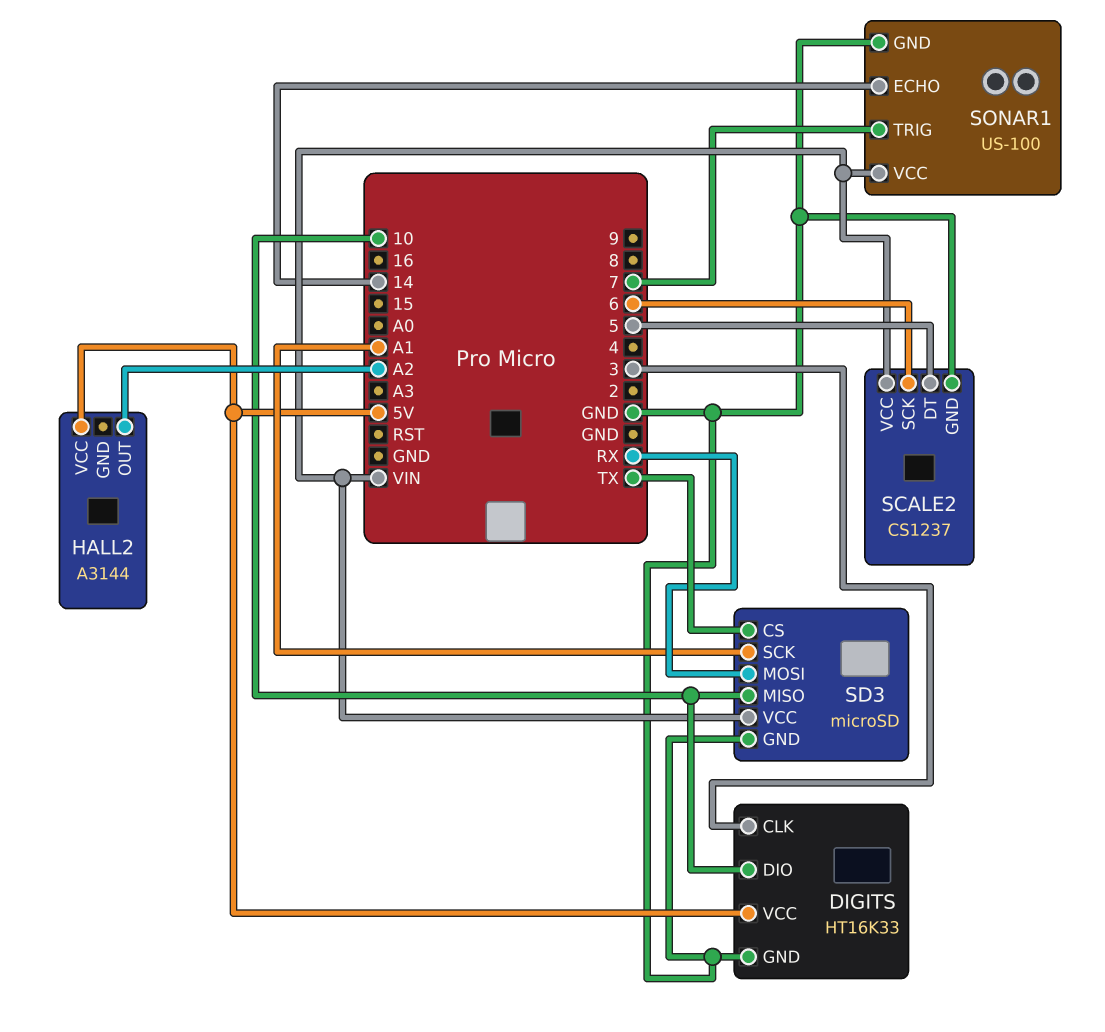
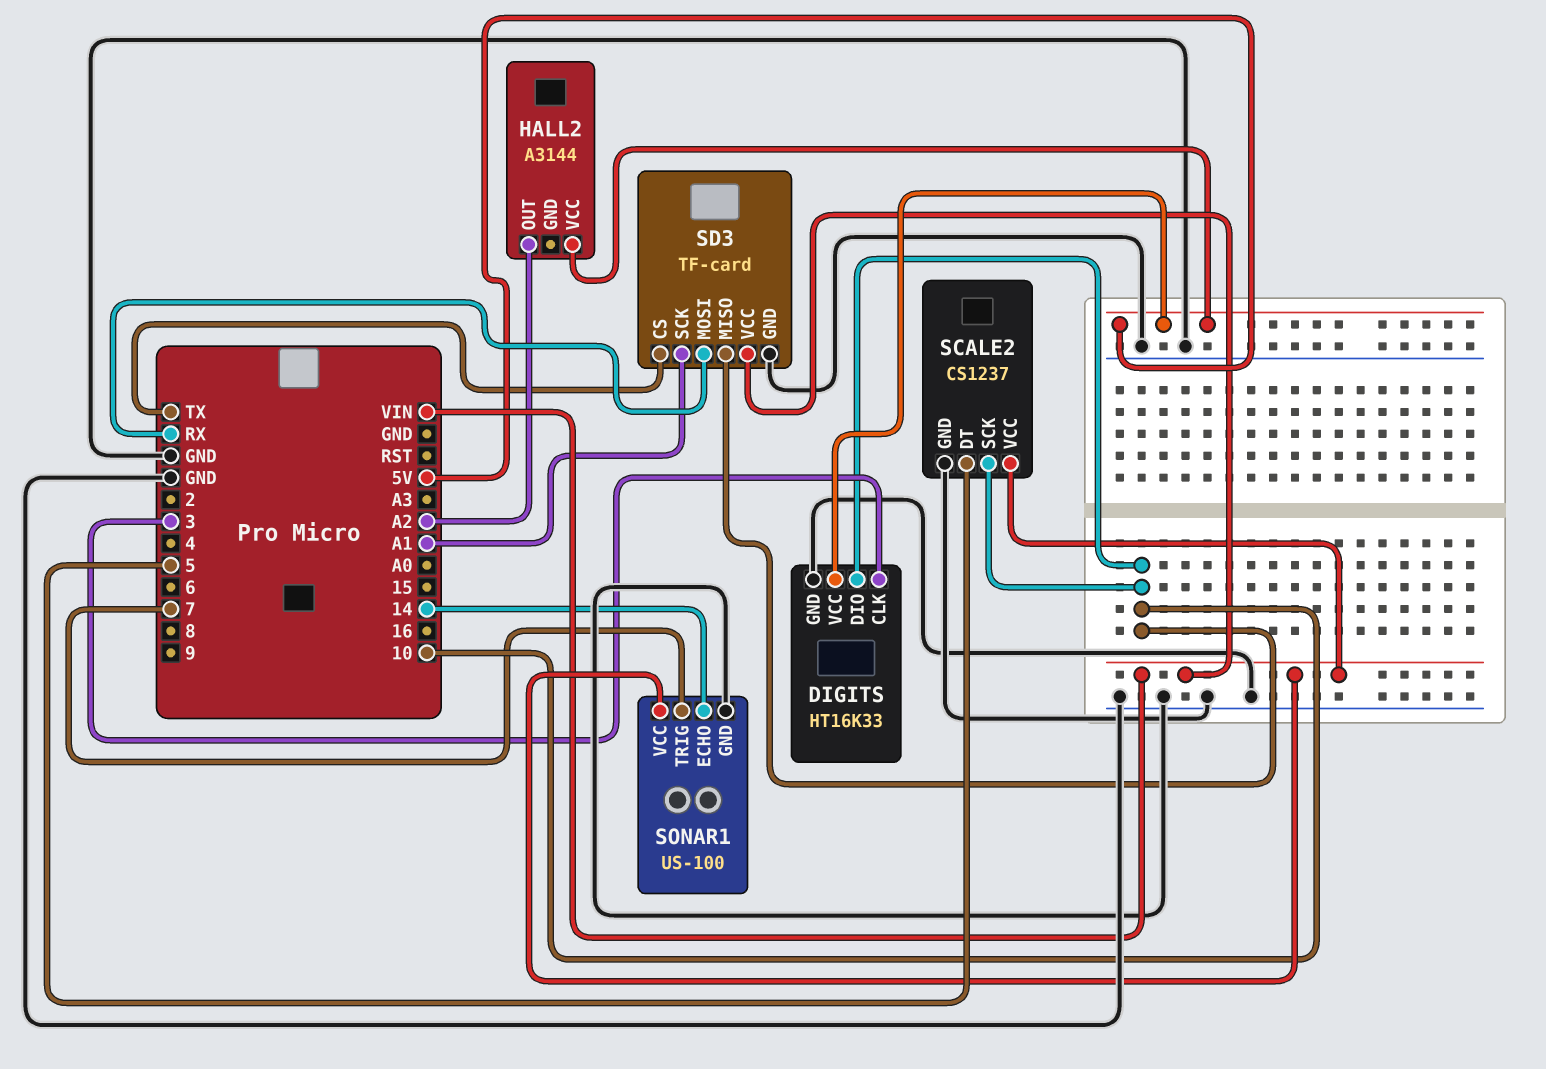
SCALE2 pin SCK: 6 -> 10
SD3: microSD -> TF-card

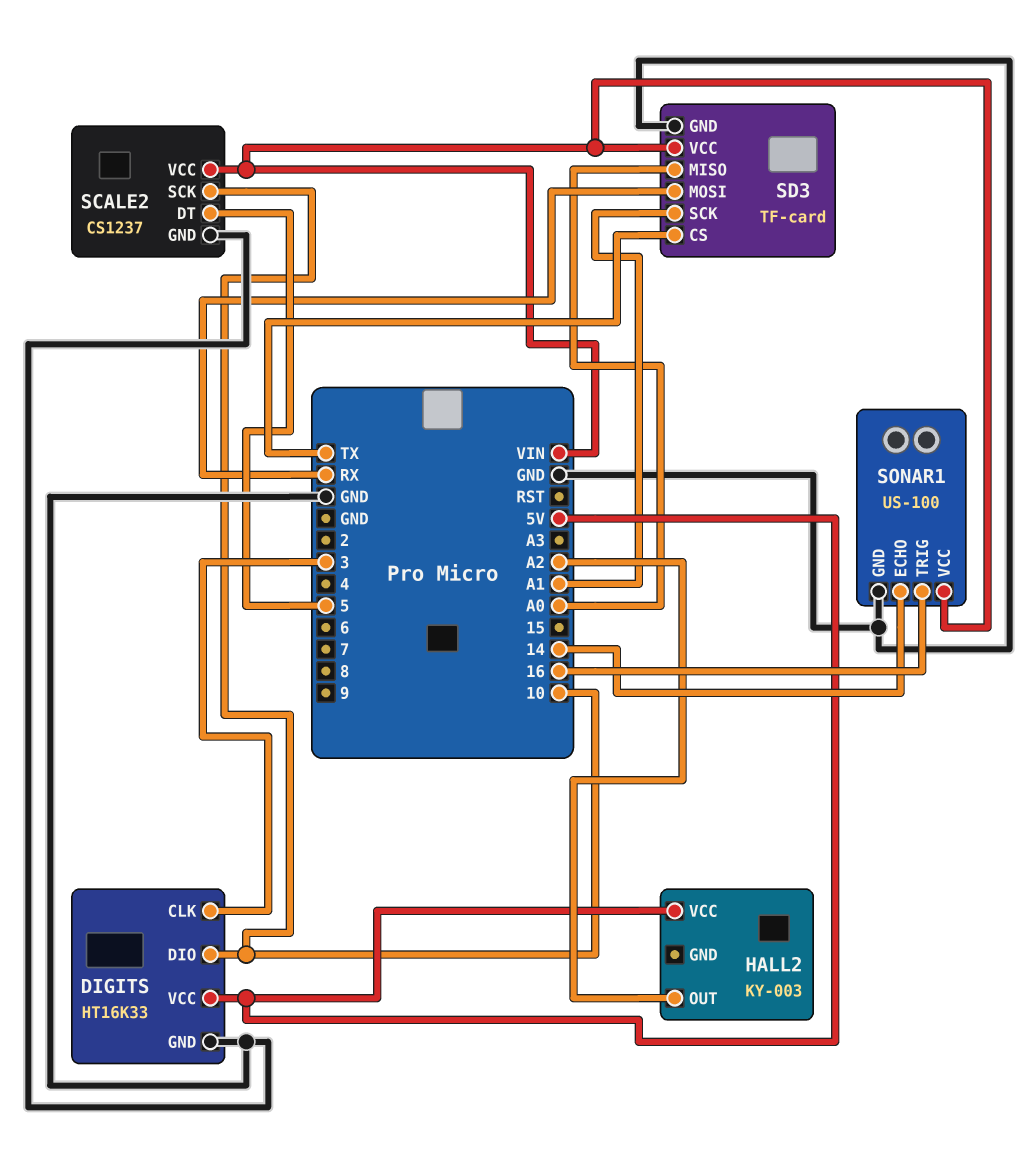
HALL2: A3144 -> KY-003
SD3 pin MISO: 10 -> A0
SONAR1 pin TRIG: 7 -> 16

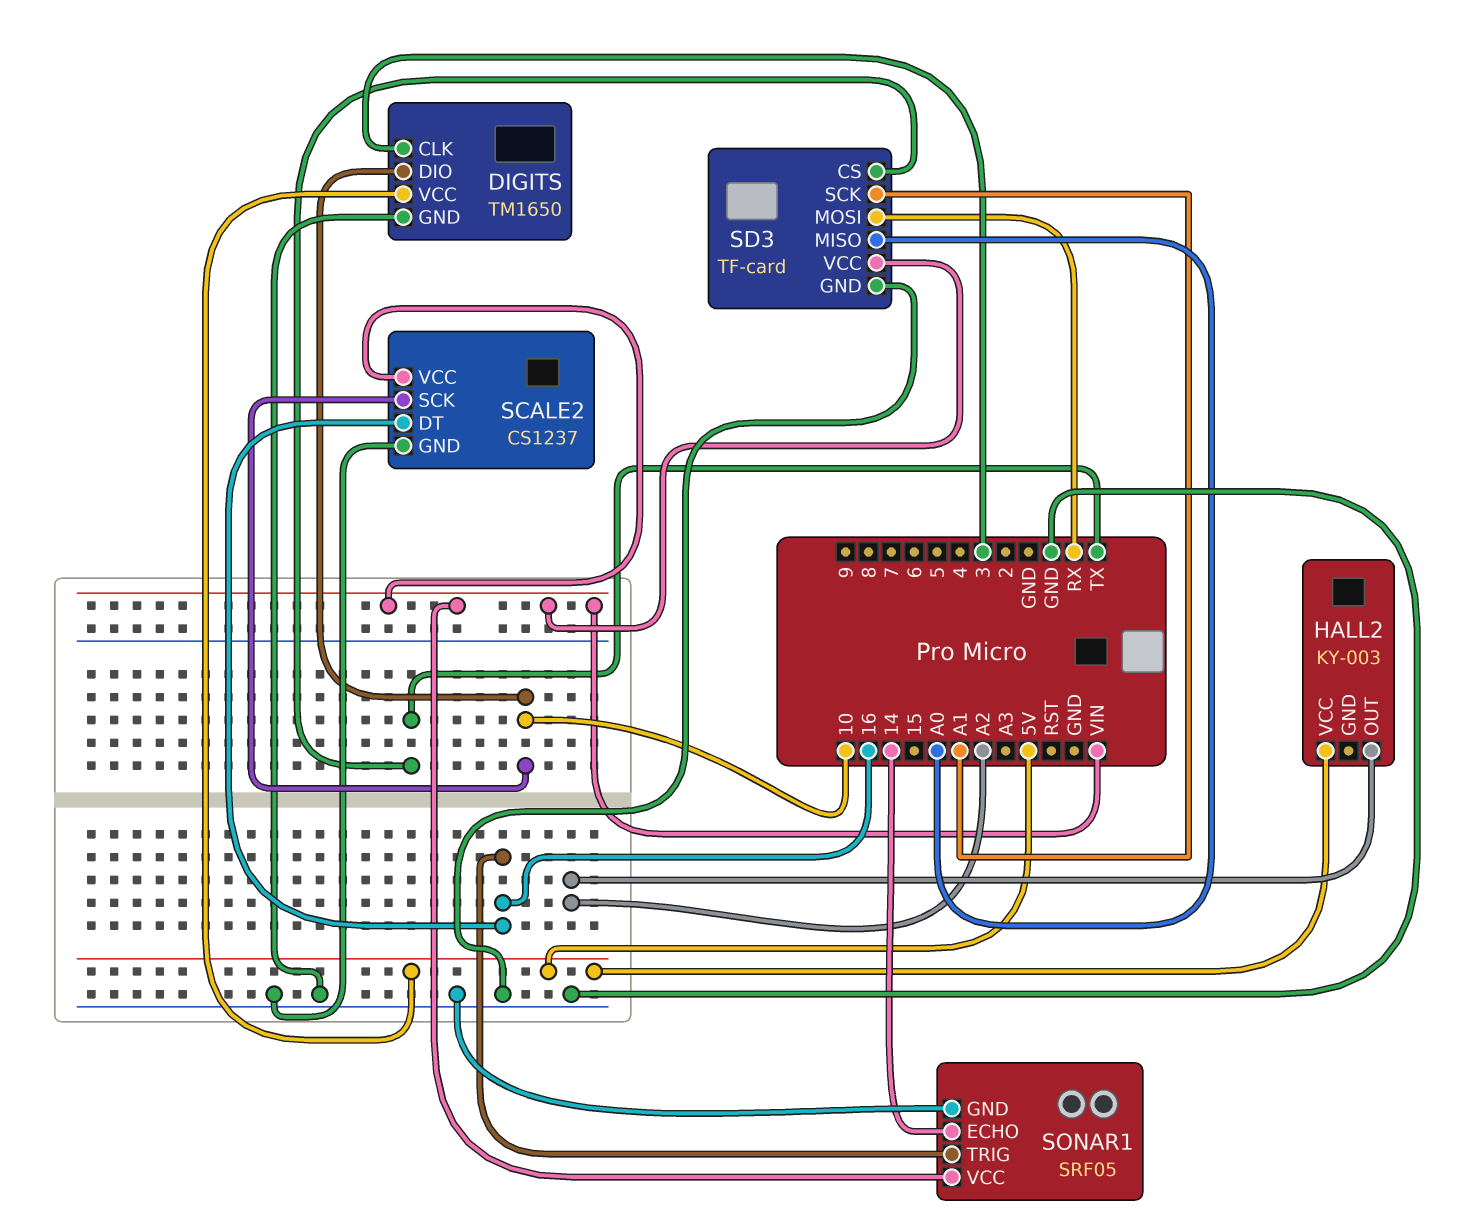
DIGITS: HT16K33 -> TM1650
SCALE2 pin DT: 5 -> 16
SONAR1: US-100 -> SRF05

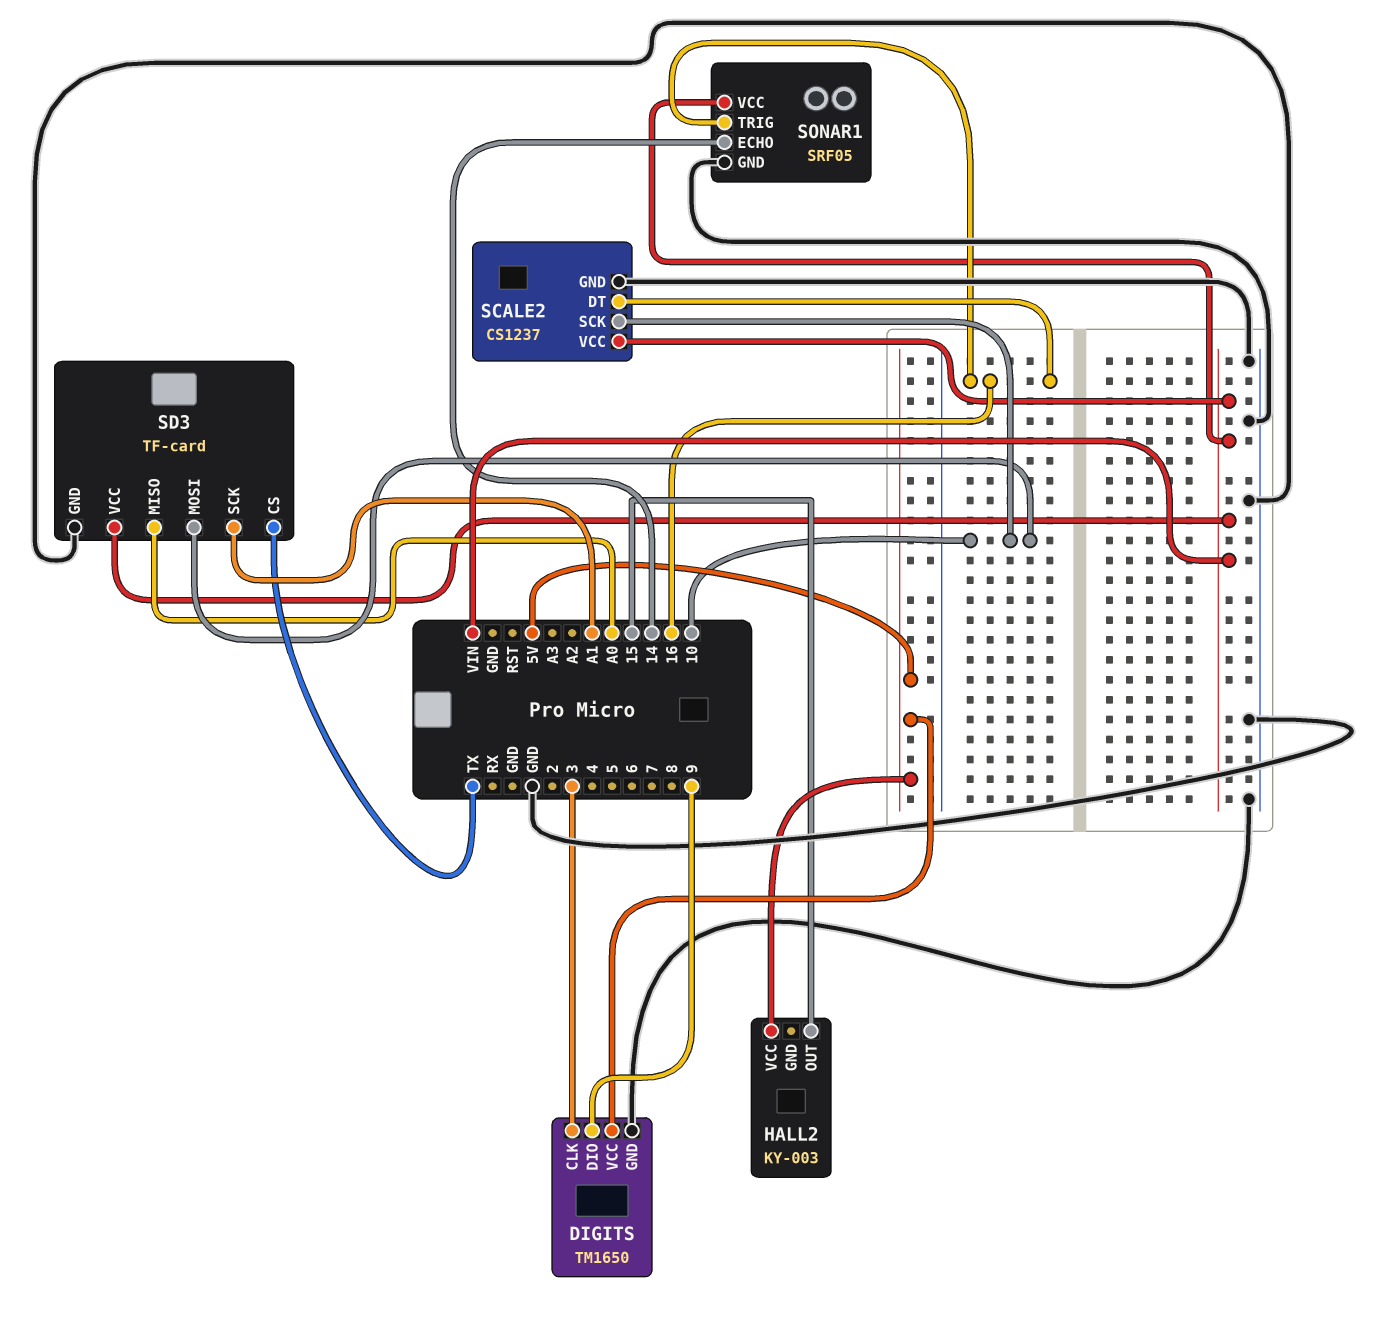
DIGITS pin DIO: 10 -> 9
HALL2 pin OUT: A2 -> 15
SD3 pin MOSI: RX -> 10

